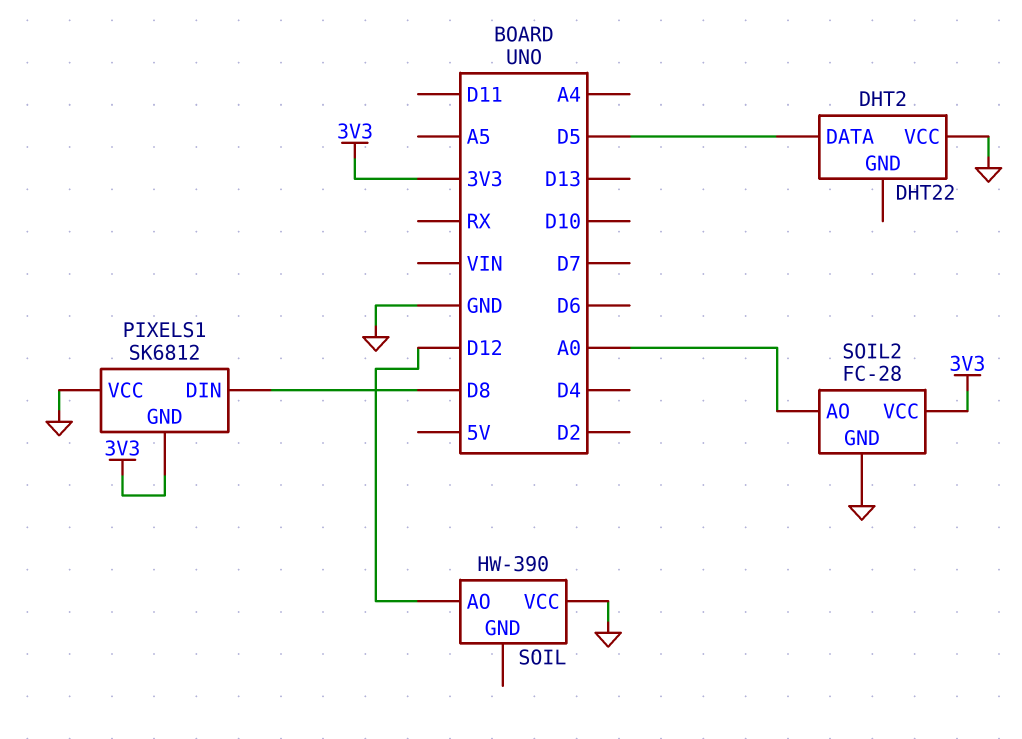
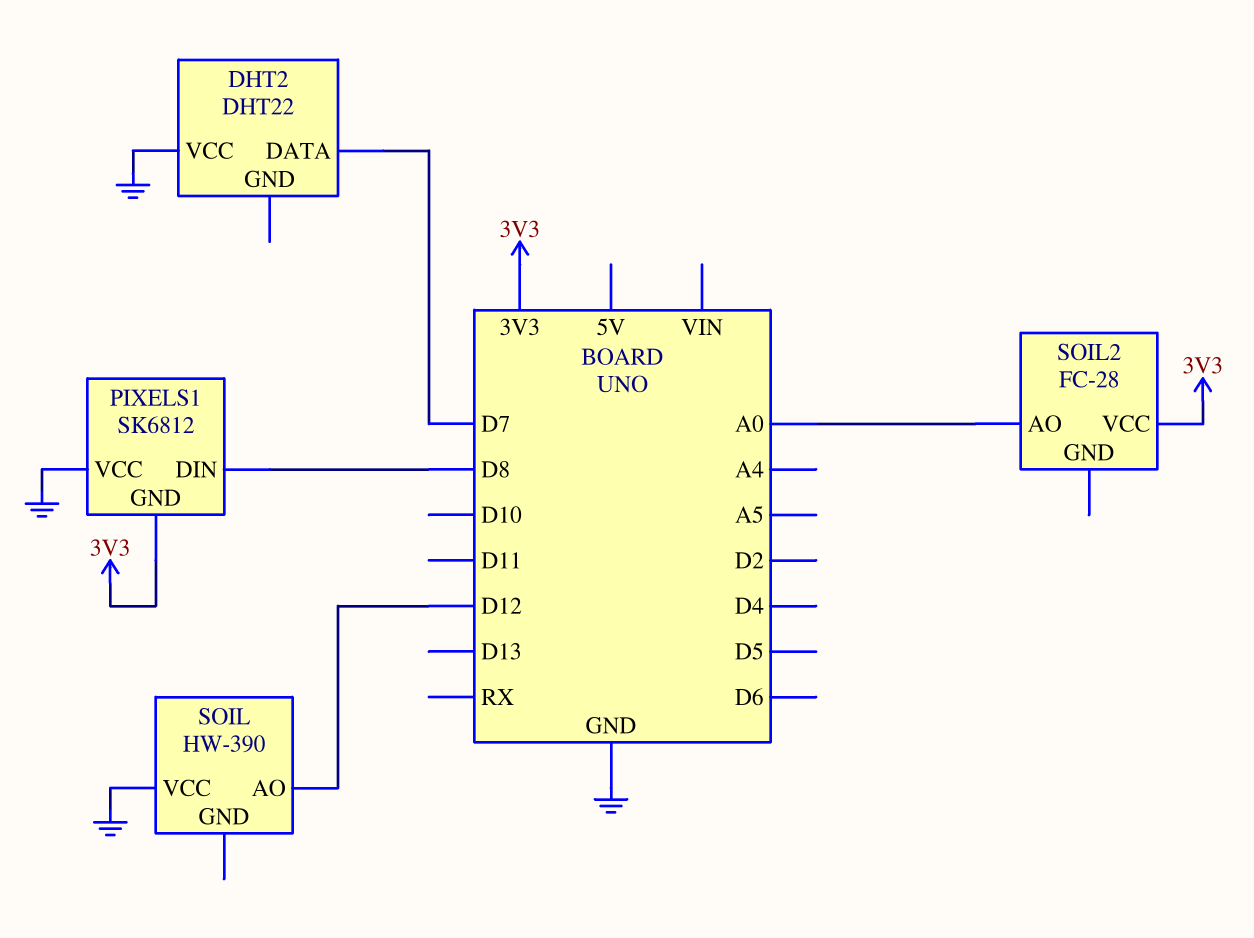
DHT2 pin DATA: D5 -> D7
SOIL2 pin GND: GND -> none

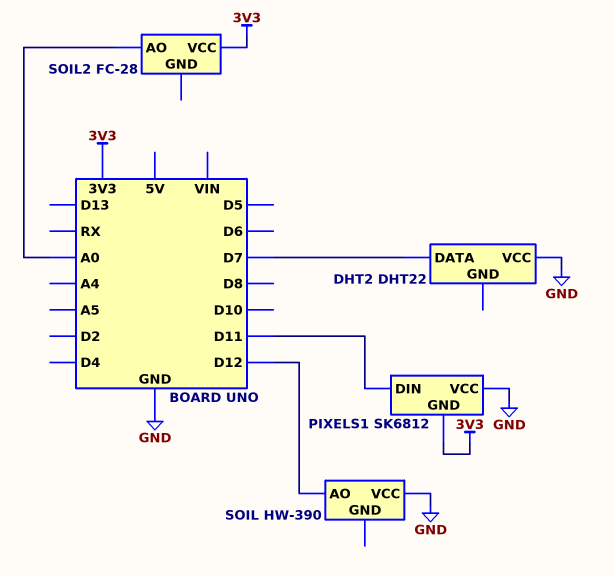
PIXELS1 pin DIN: D8 -> D11

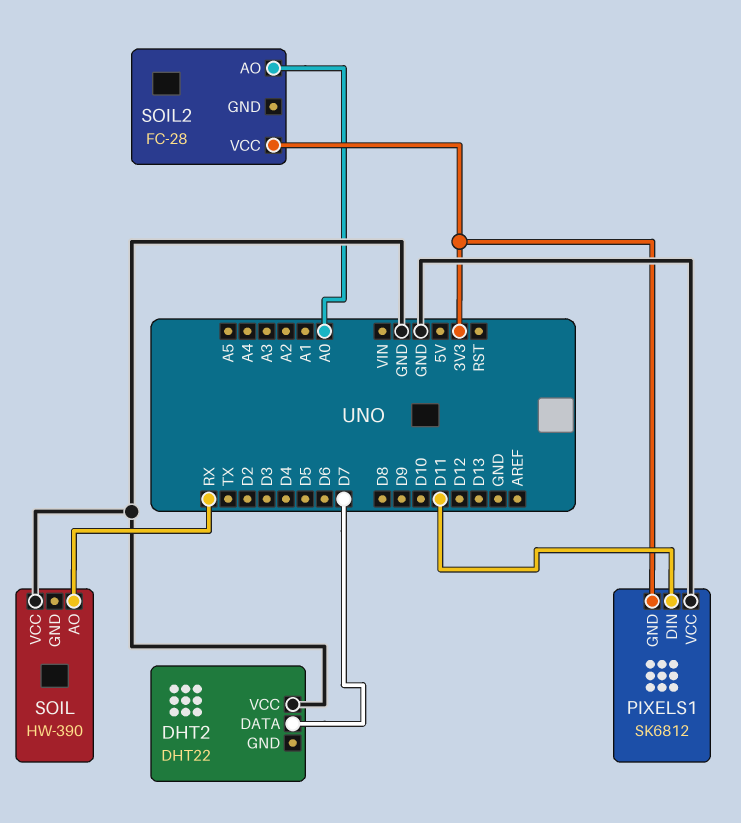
SOIL pin AO: D12 -> RX

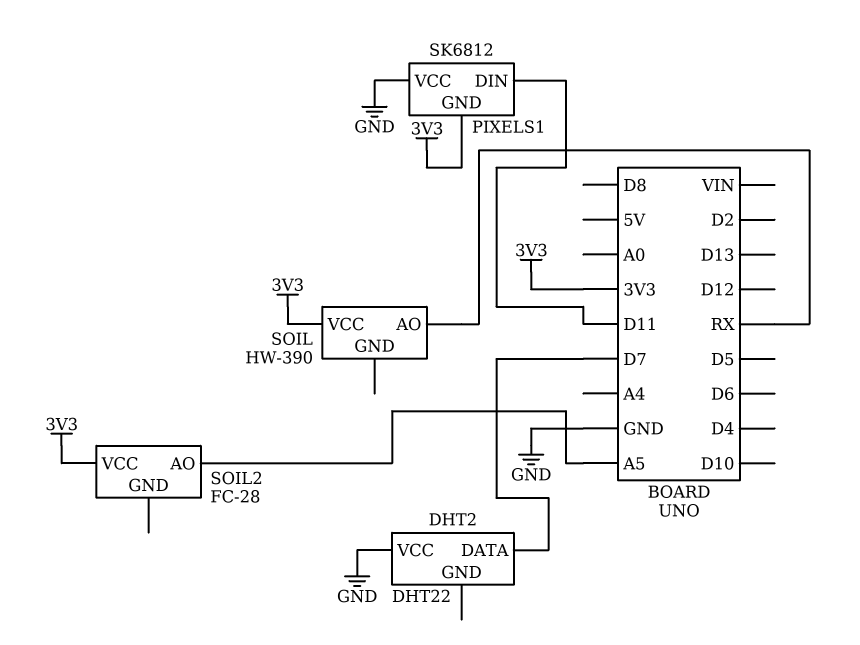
SOIL pin VCC: GND -> 3V3
SOIL2 pin AO: A0 -> A5

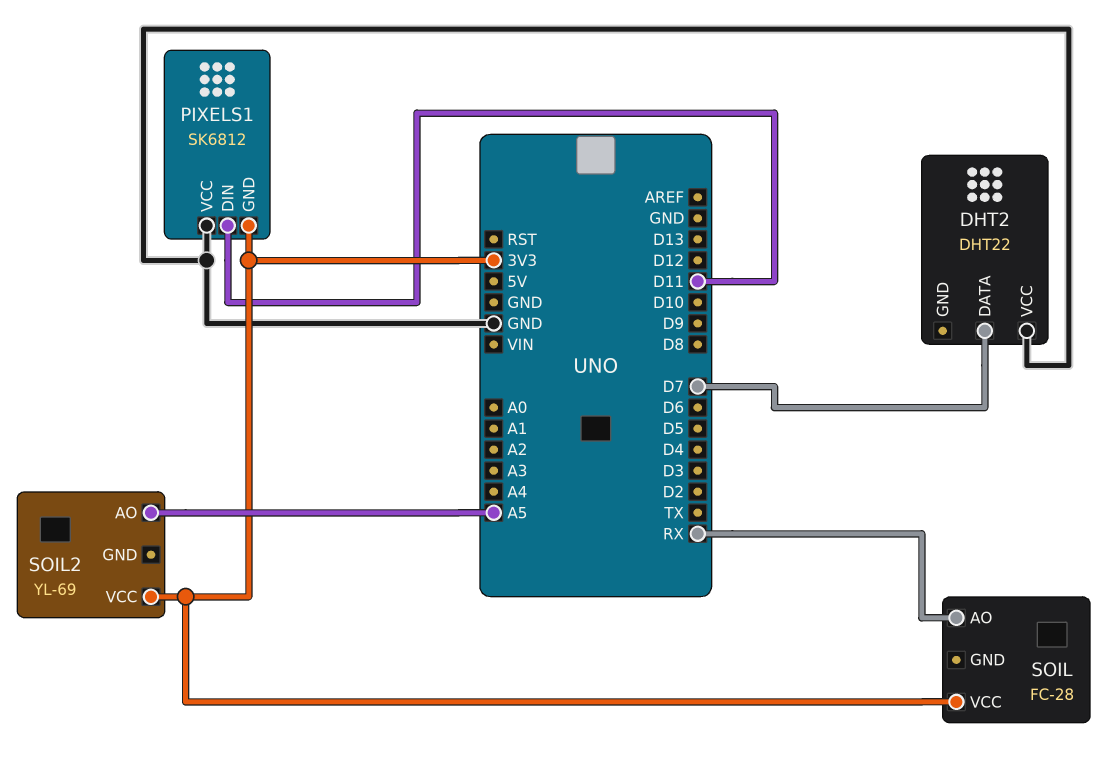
SOIL: HW-390 -> FC-28
SOIL2: FC-28 -> YL-69

